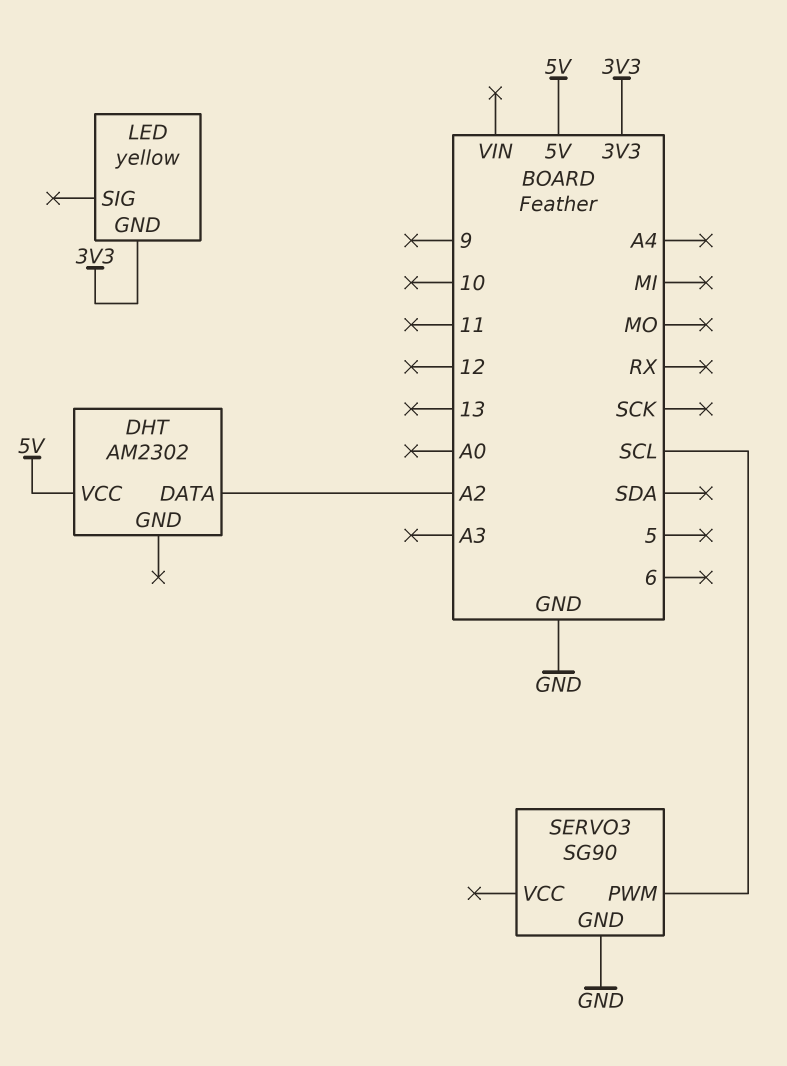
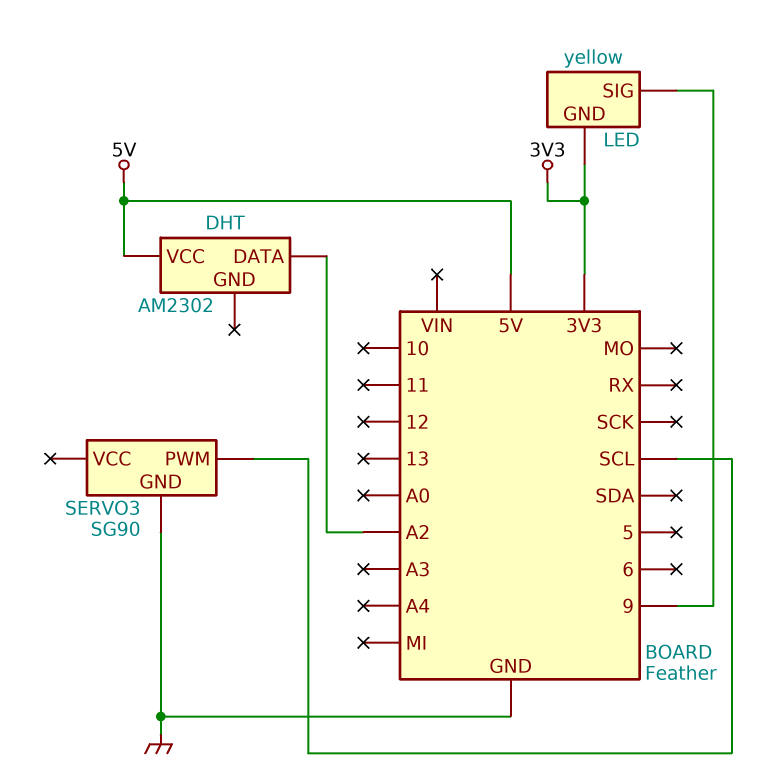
LED pin SIG: none -> 9

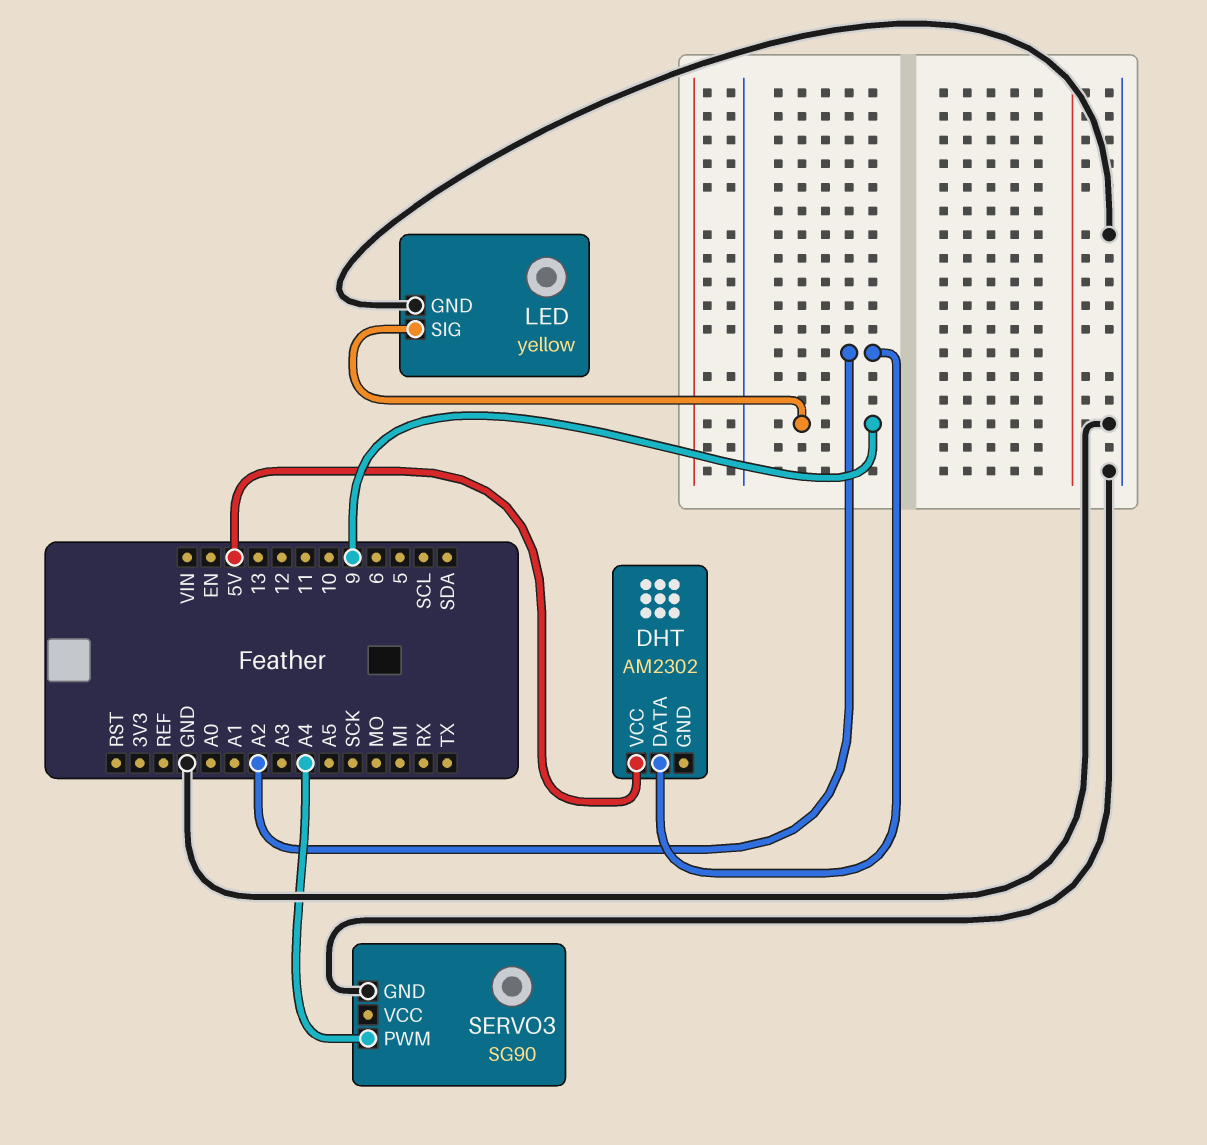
LED pin GND: 3V3 -> GND
SERVO3 pin PWM: SCL -> A4

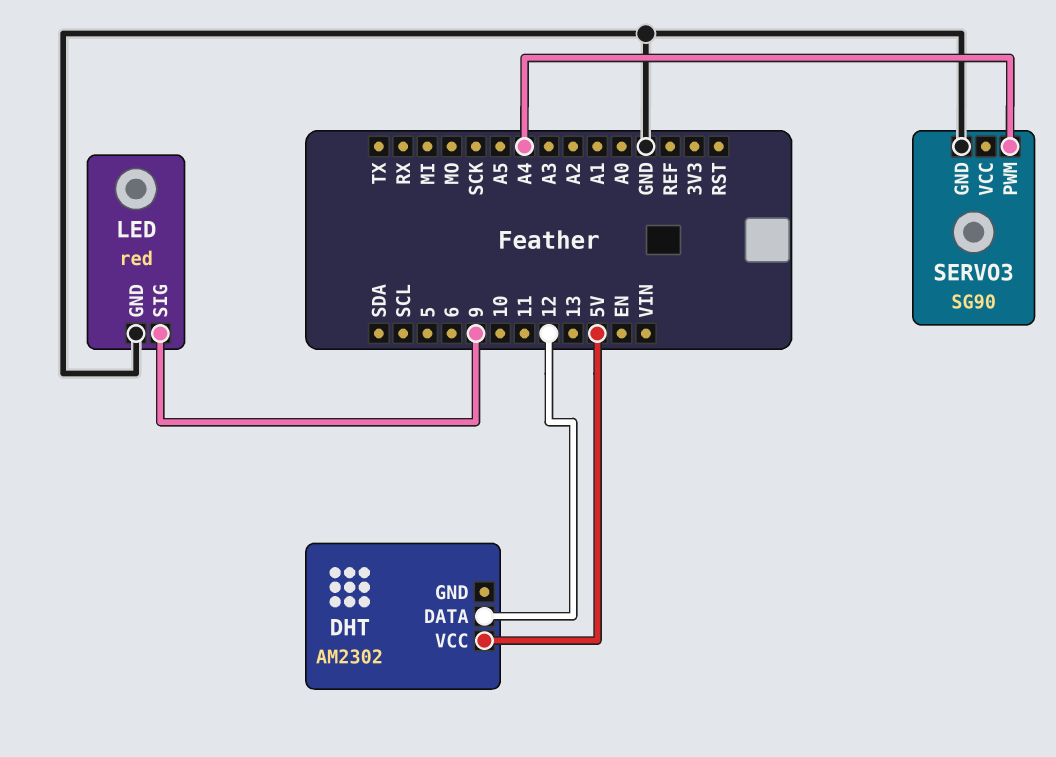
DHT pin DATA: A2 -> 12
LED: yellow -> red

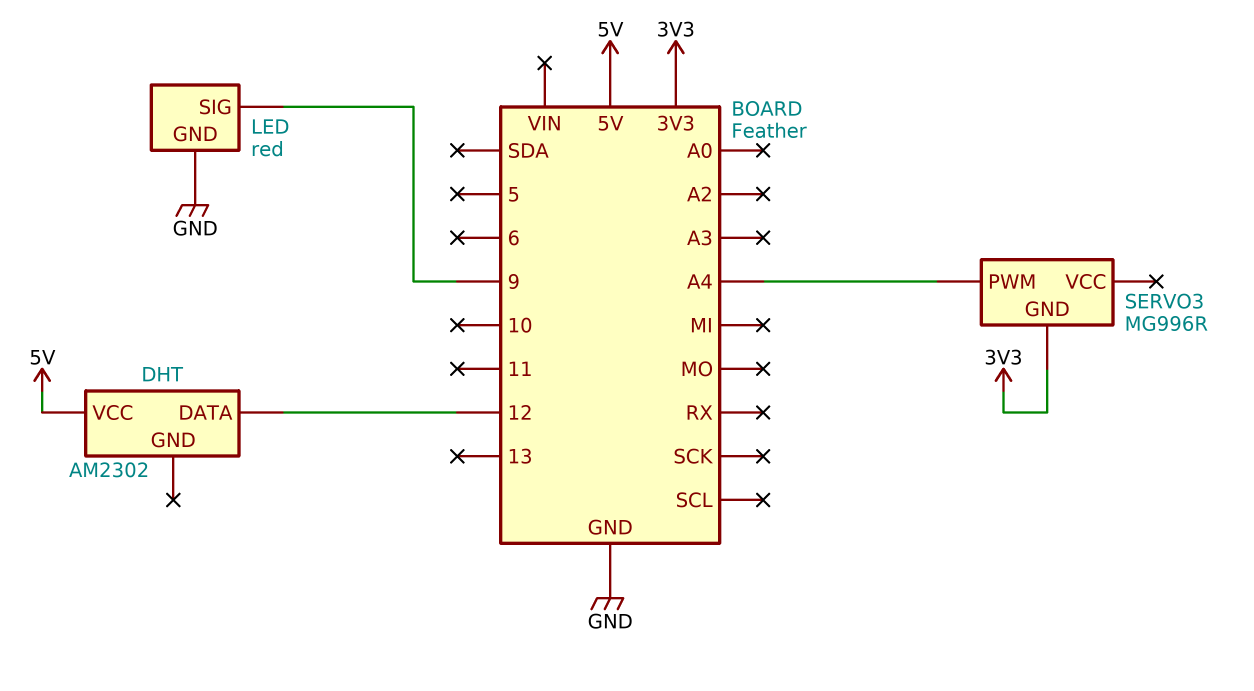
SERVO3: SG90 -> MG996R
SERVO3 pin GND: GND -> 3V3

